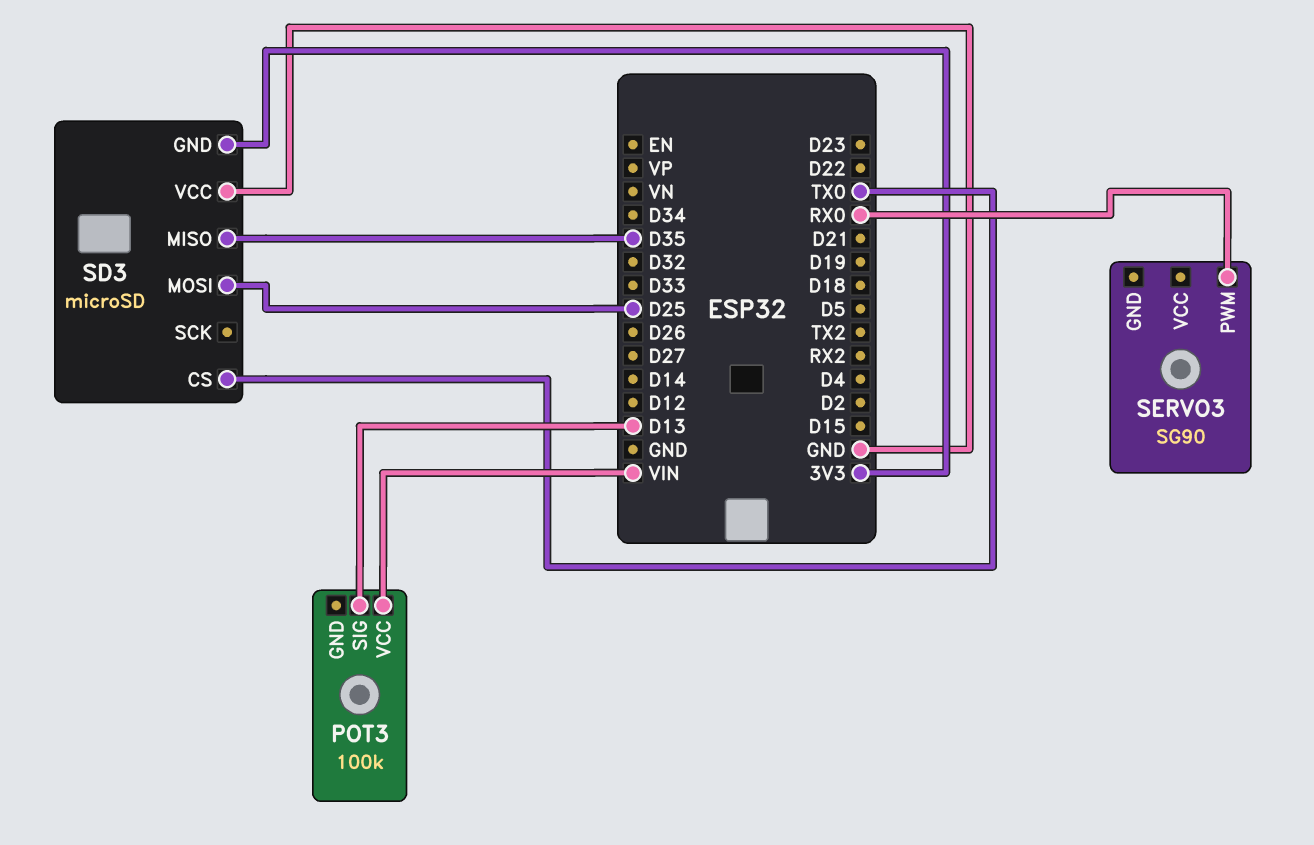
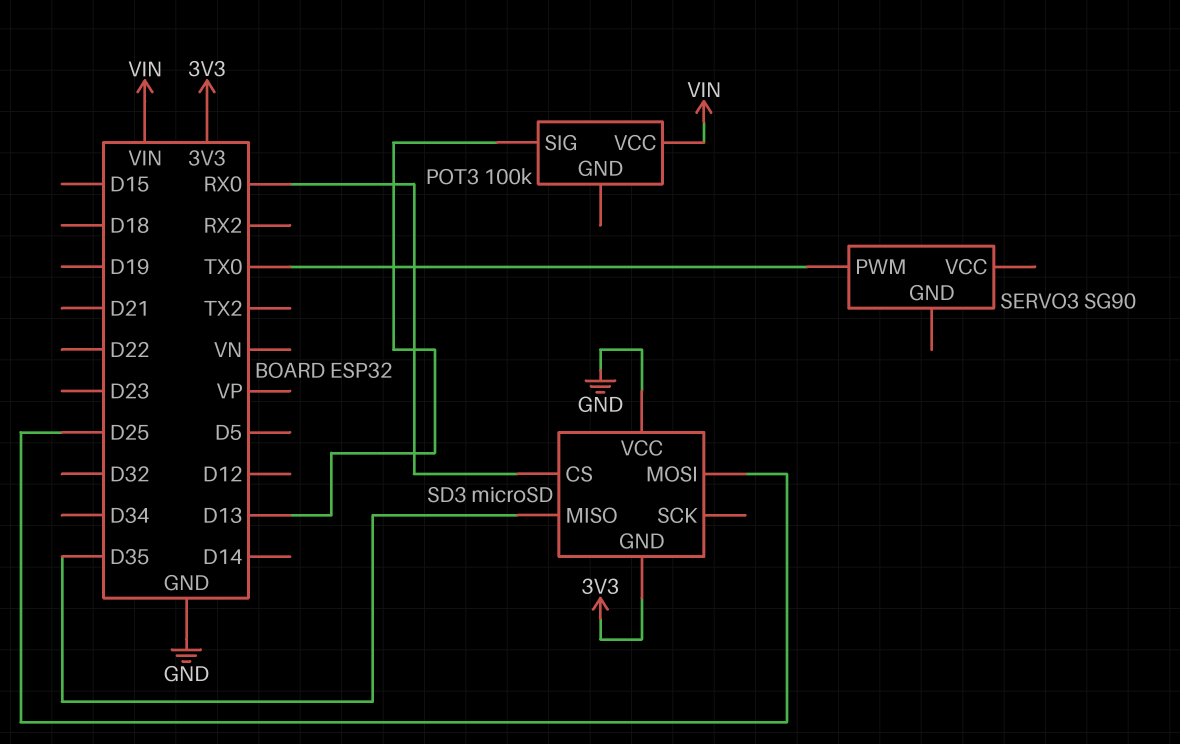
SD3 pin CS: TX0 -> RX0
SERVO3 pin PWM: RX0 -> TX0

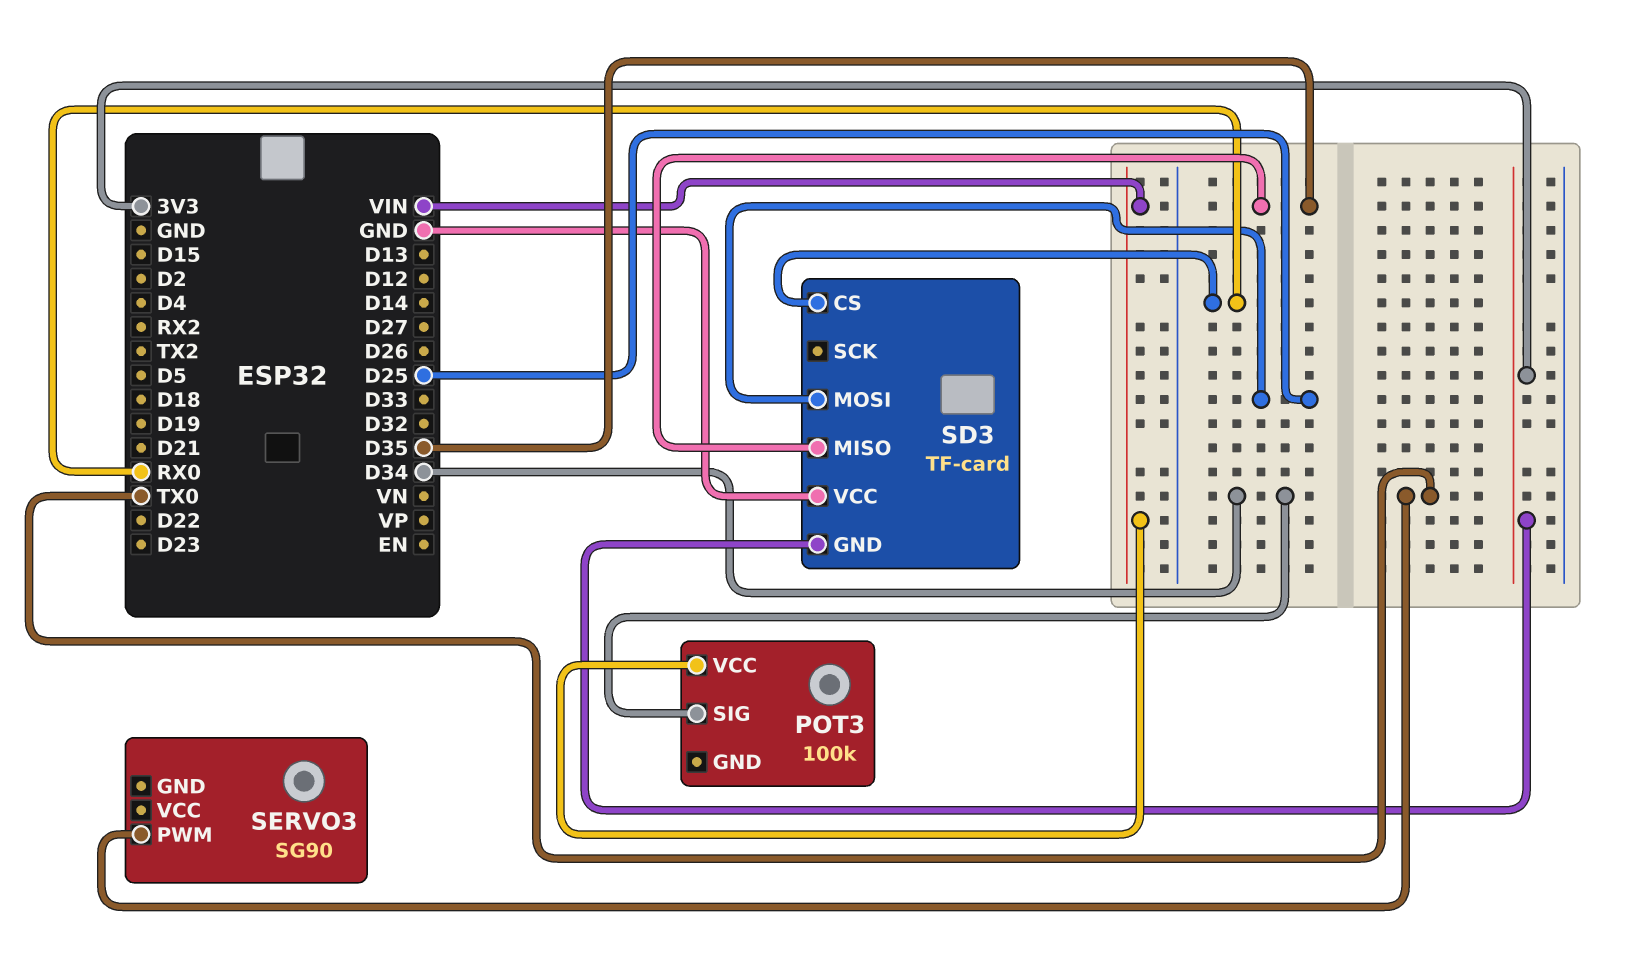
POT3 pin SIG: D13 -> D34
SD3: microSD -> TF-card

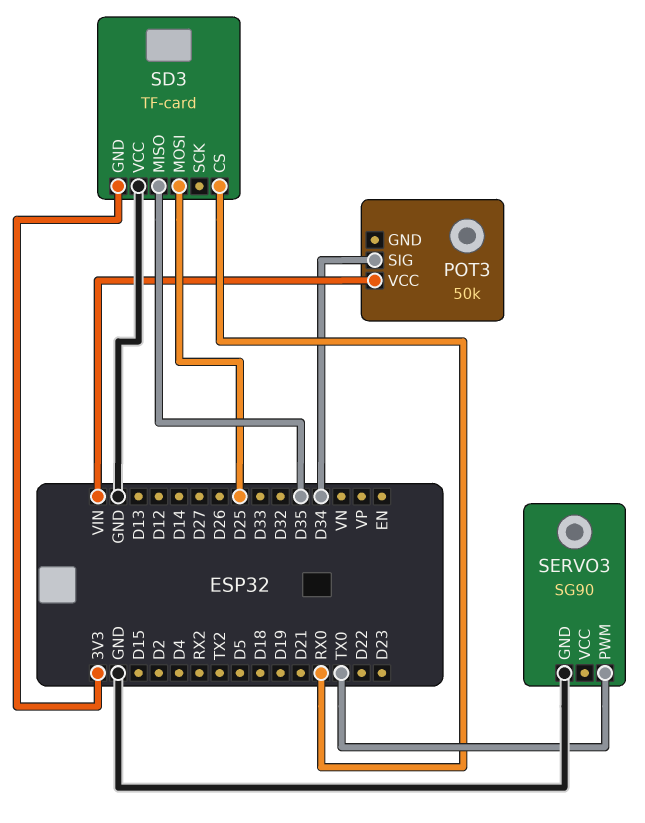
POT3: 100k -> 50k
SERVO3 pin GND: none -> GND

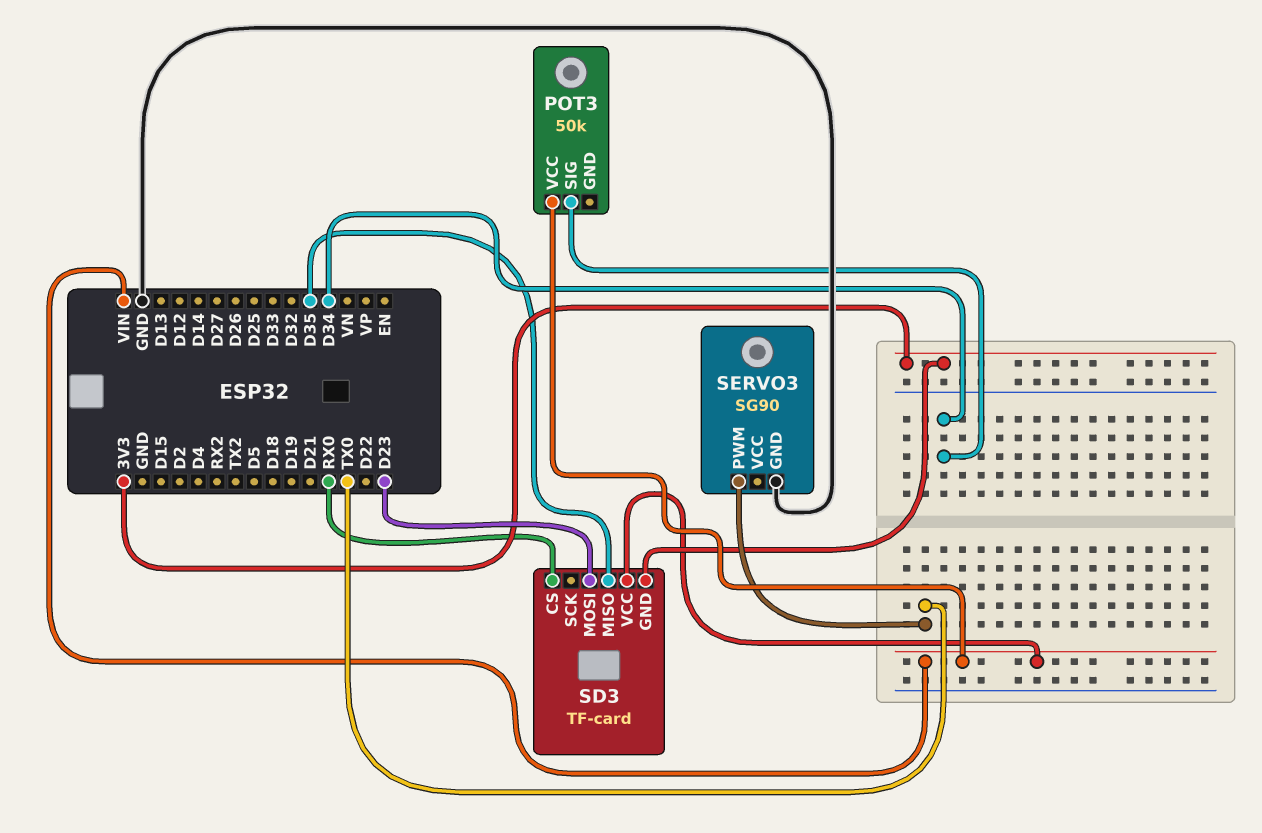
SD3 pin MOSI: D25 -> D23
SD3 pin VCC: GND -> VIN

